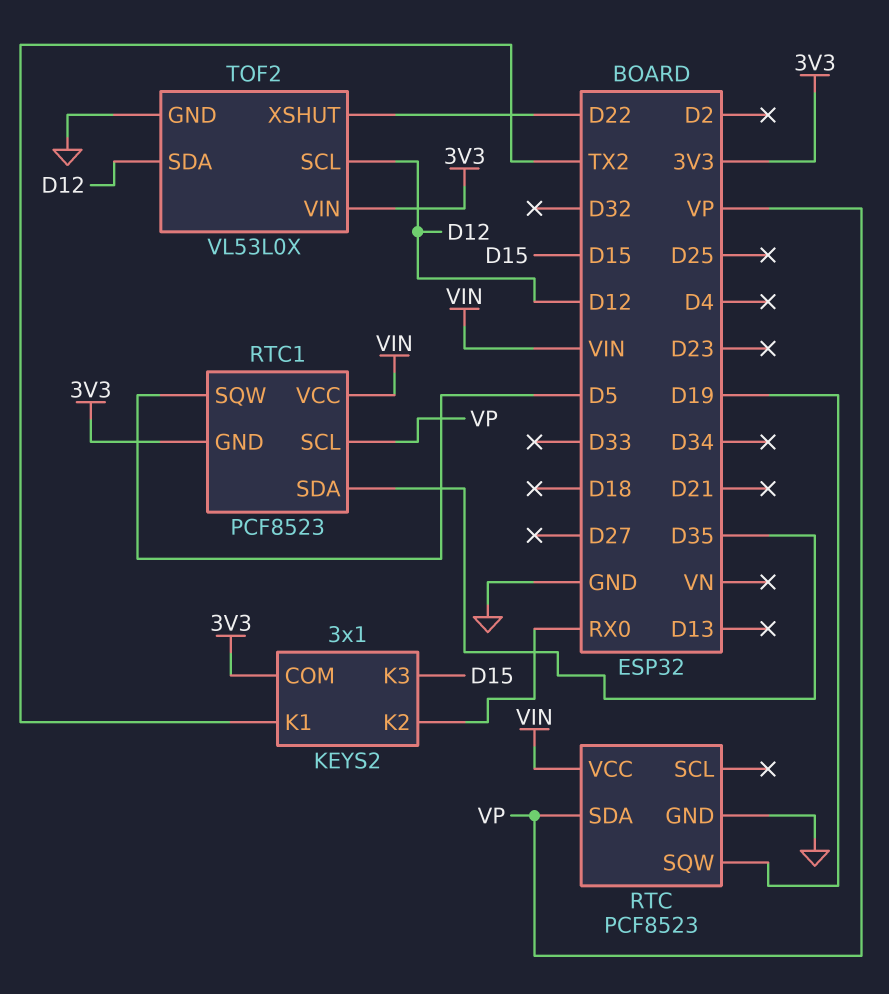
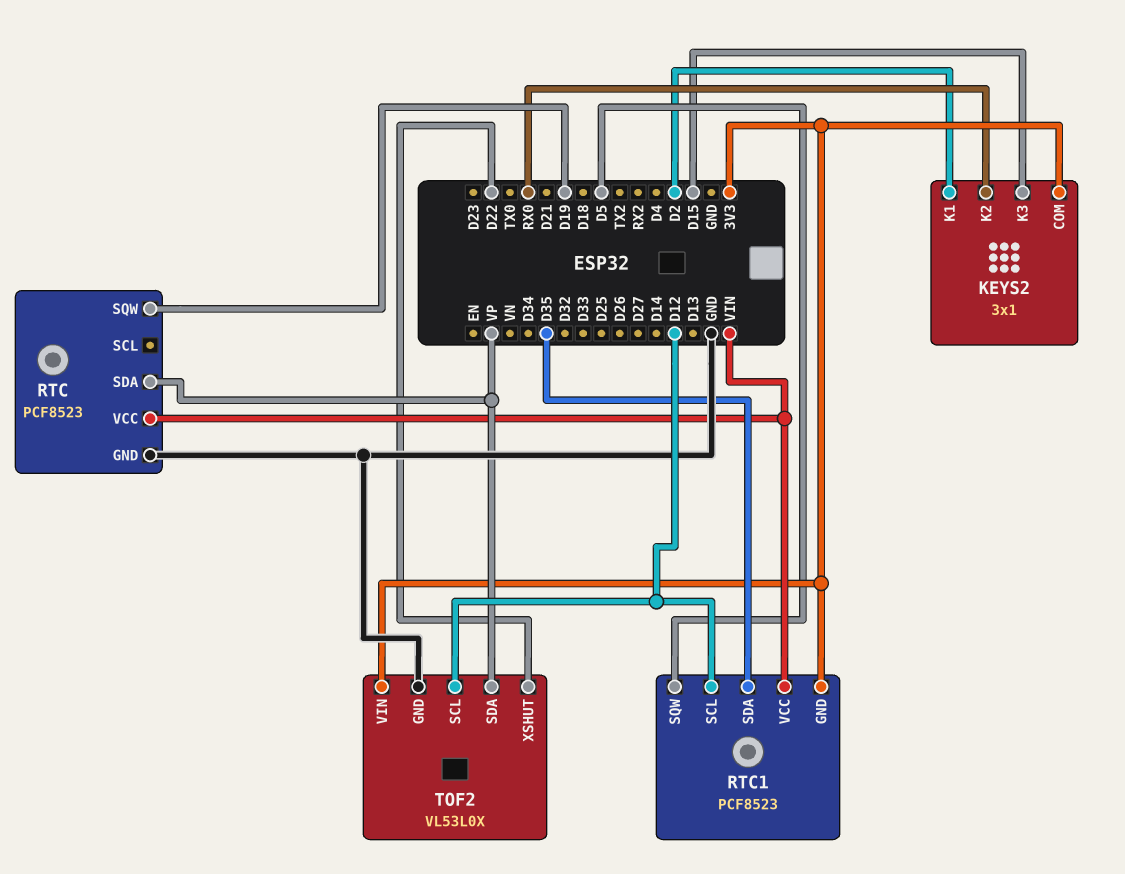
KEYS2 pin K1: TX2 -> D2
RTC1 pin SCL: VP -> D12
TOF2 pin SDA: D12 -> VP

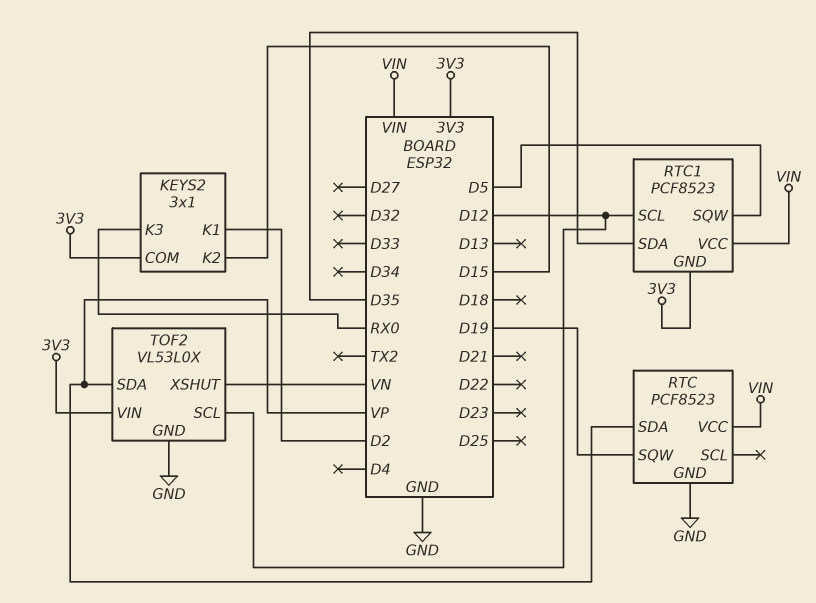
KEYS2 pin K2: RX0 -> D15
KEYS2 pin K3: D15 -> RX0
TOF2 pin XSHUT: D22 -> VN

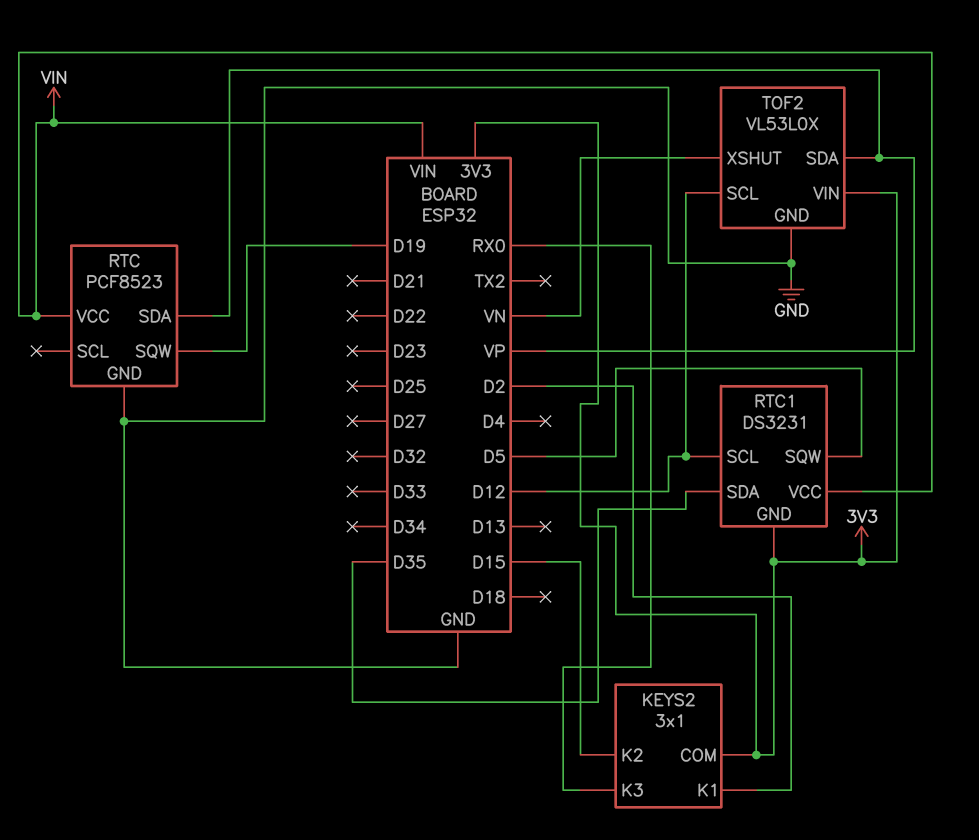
RTC1: PCF8523 -> DS3231

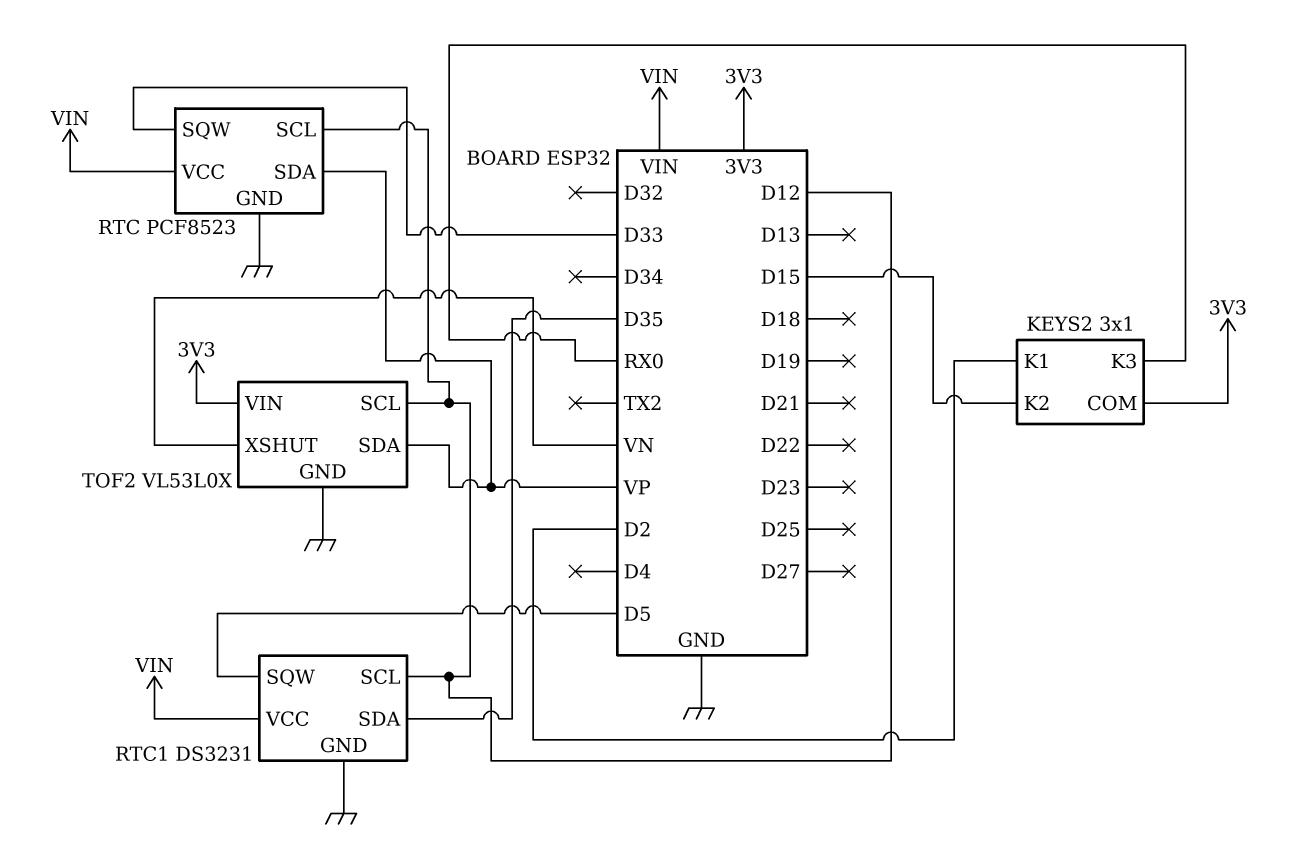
RTC pin SCL: none -> D12
RTC pin SQW: D19 -> D33
RTC1 pin GND: 3V3 -> GND

